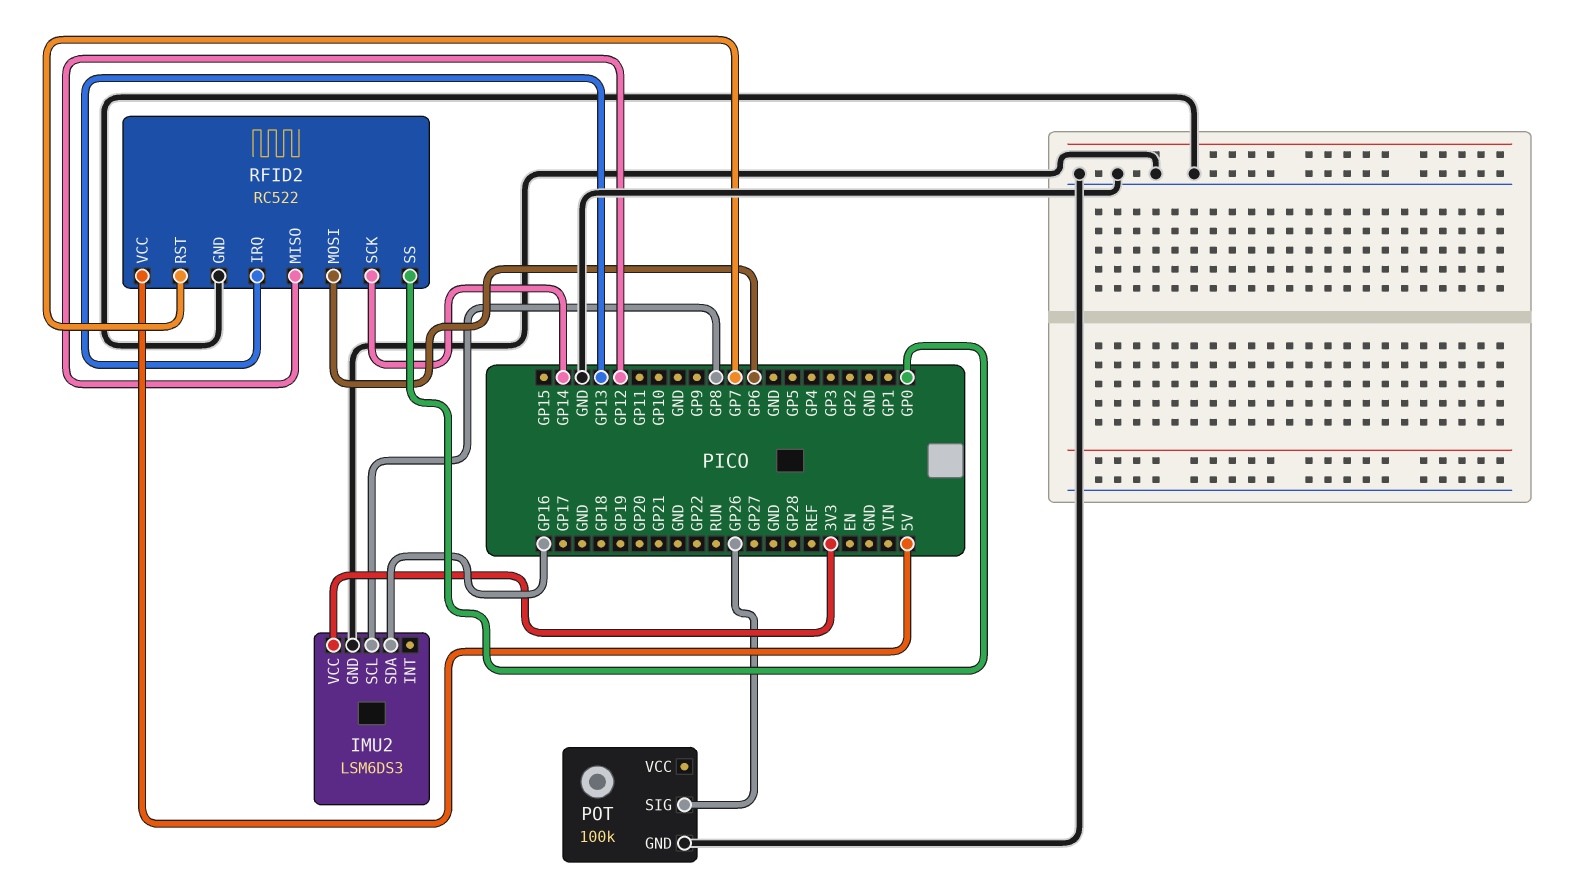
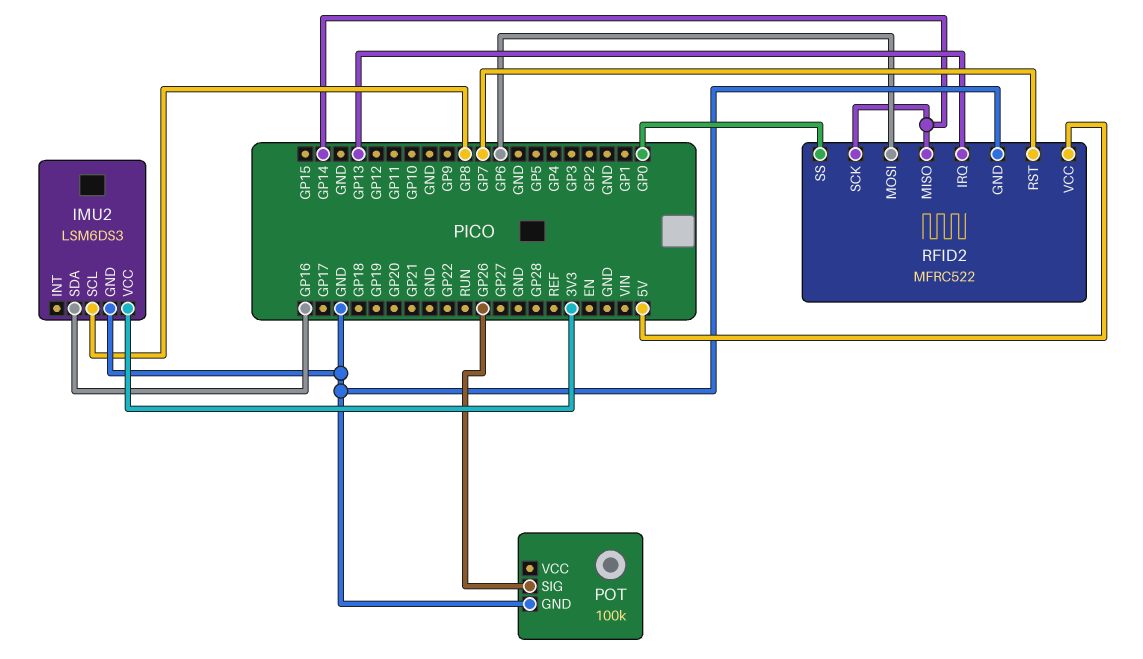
RFID2: RC522 -> MFRC522
RFID2 pin MISO: GP12 -> GP14

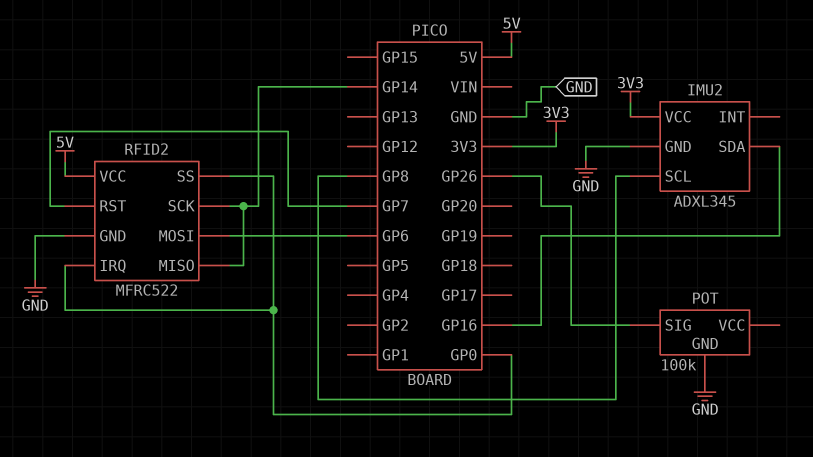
IMU2: LSM6DS3 -> ADXL345
RFID2 pin IRQ: GP13 -> GP0

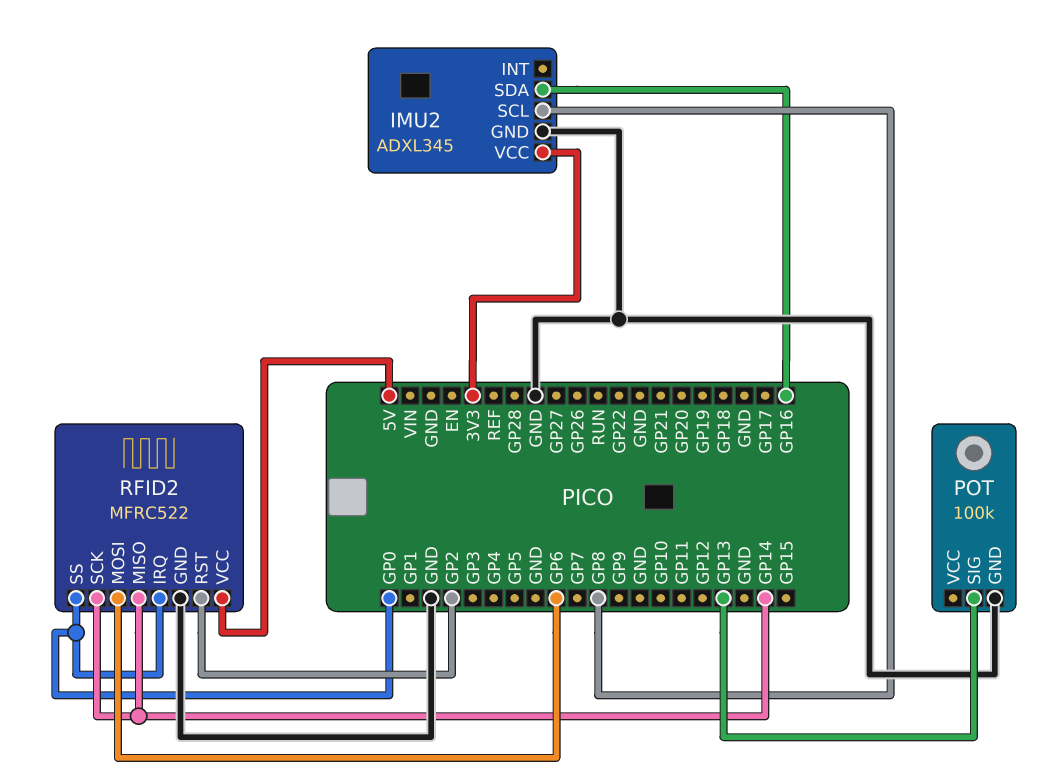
POT pin SIG: GP26 -> GP13
RFID2 pin RST: GP7 -> GP2

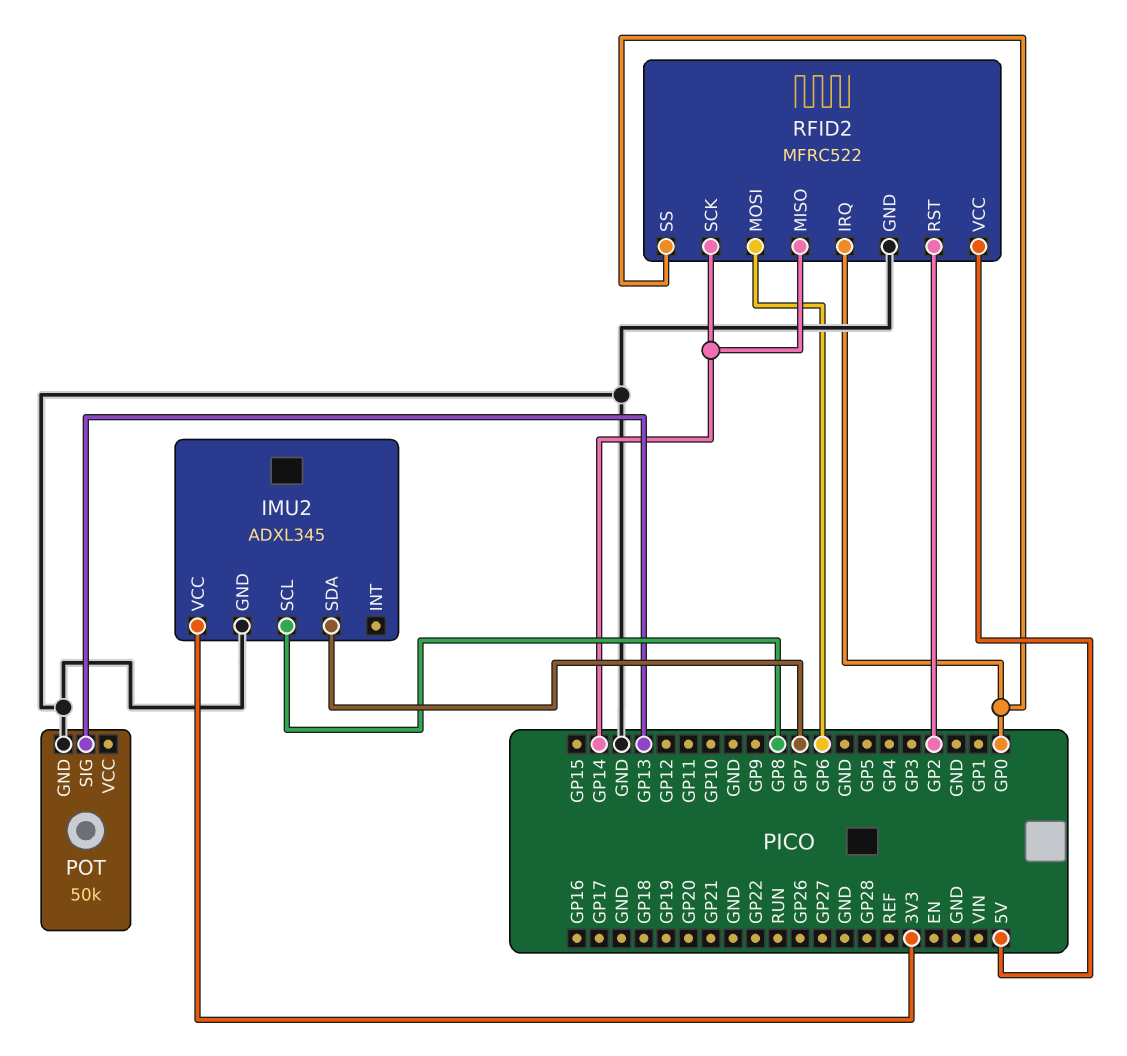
IMU2 pin SDA: GP16 -> GP7
POT: 100k -> 50k

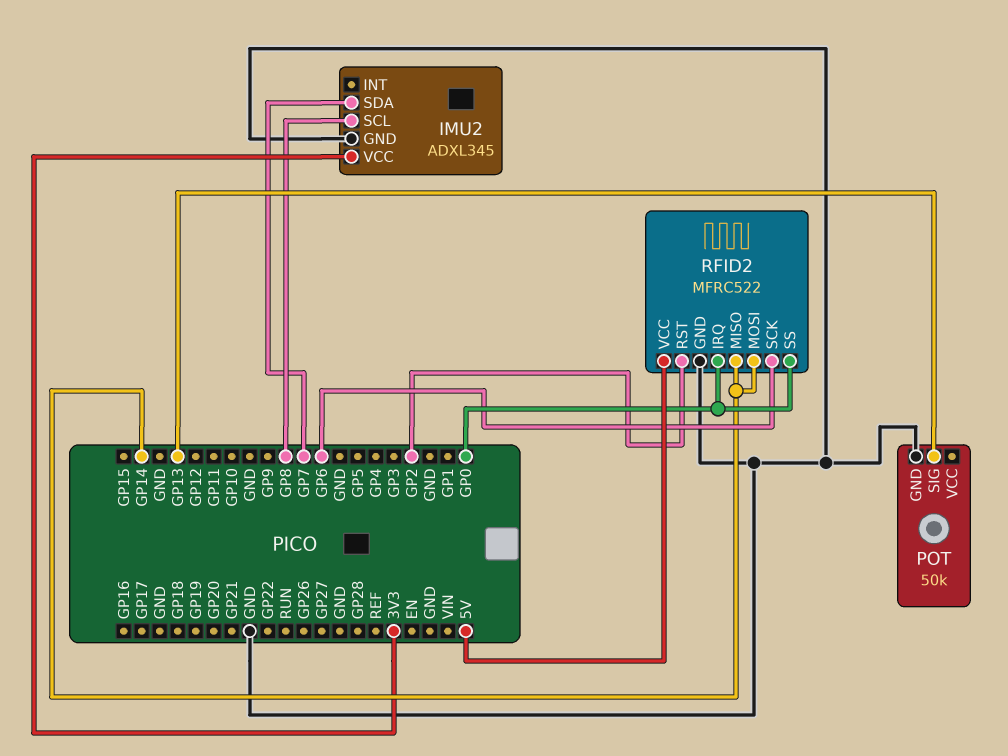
RFID2 pin MOSI: GP6 -> GP14
RFID2 pin SCK: GP14 -> GP6

